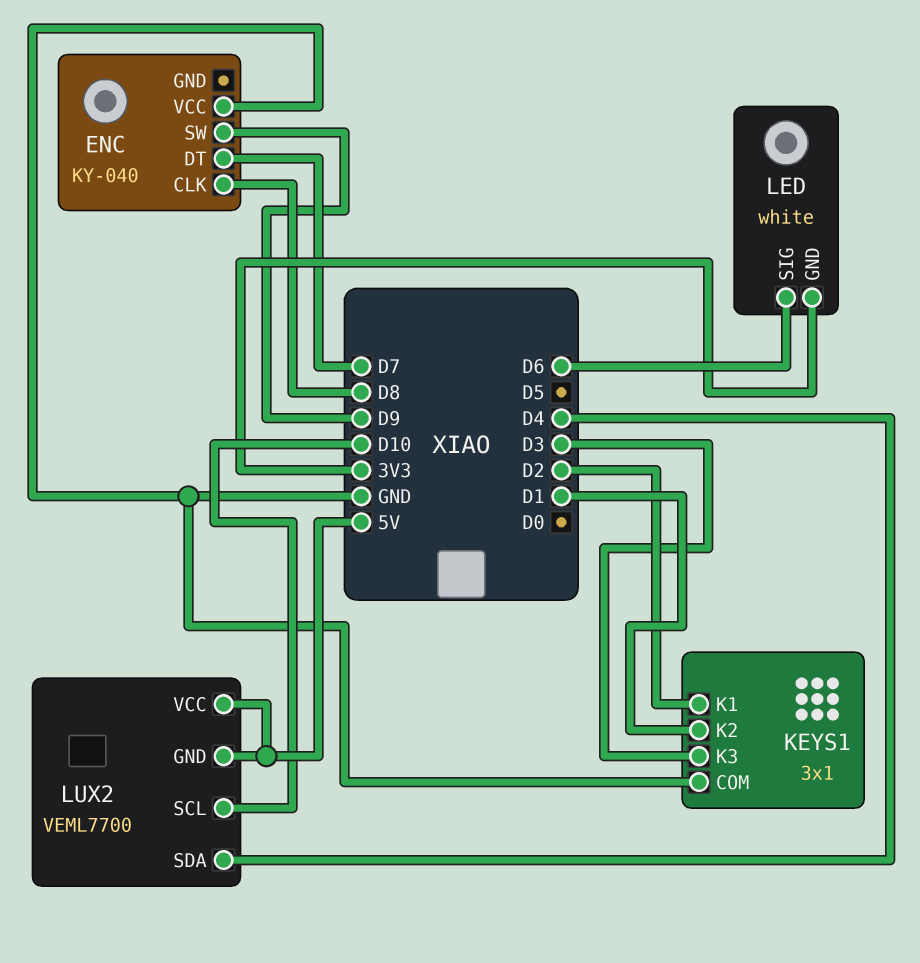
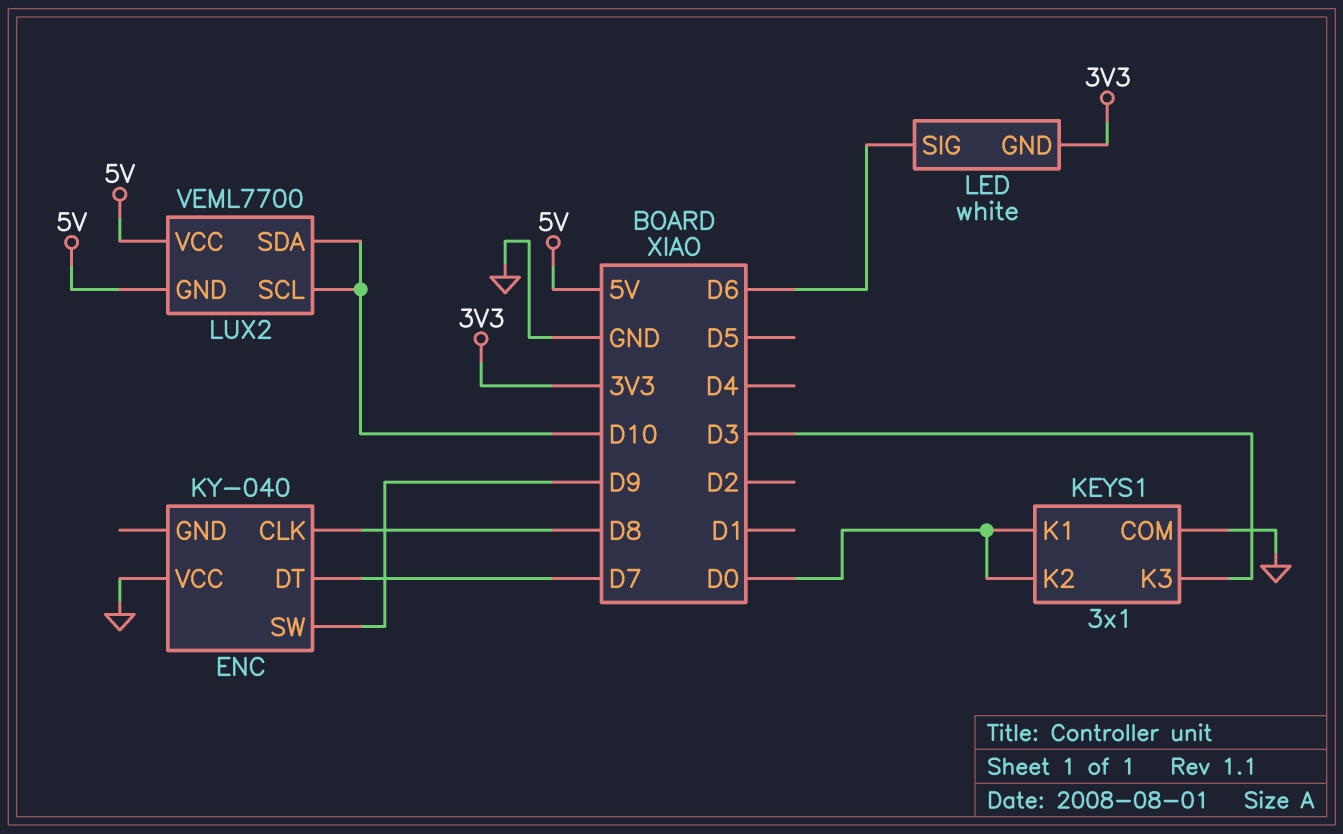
KEYS1 pin K1: D2 -> D0
KEYS1 pin K2: D1 -> D0
LUX2 pin SDA: D4 -> D10

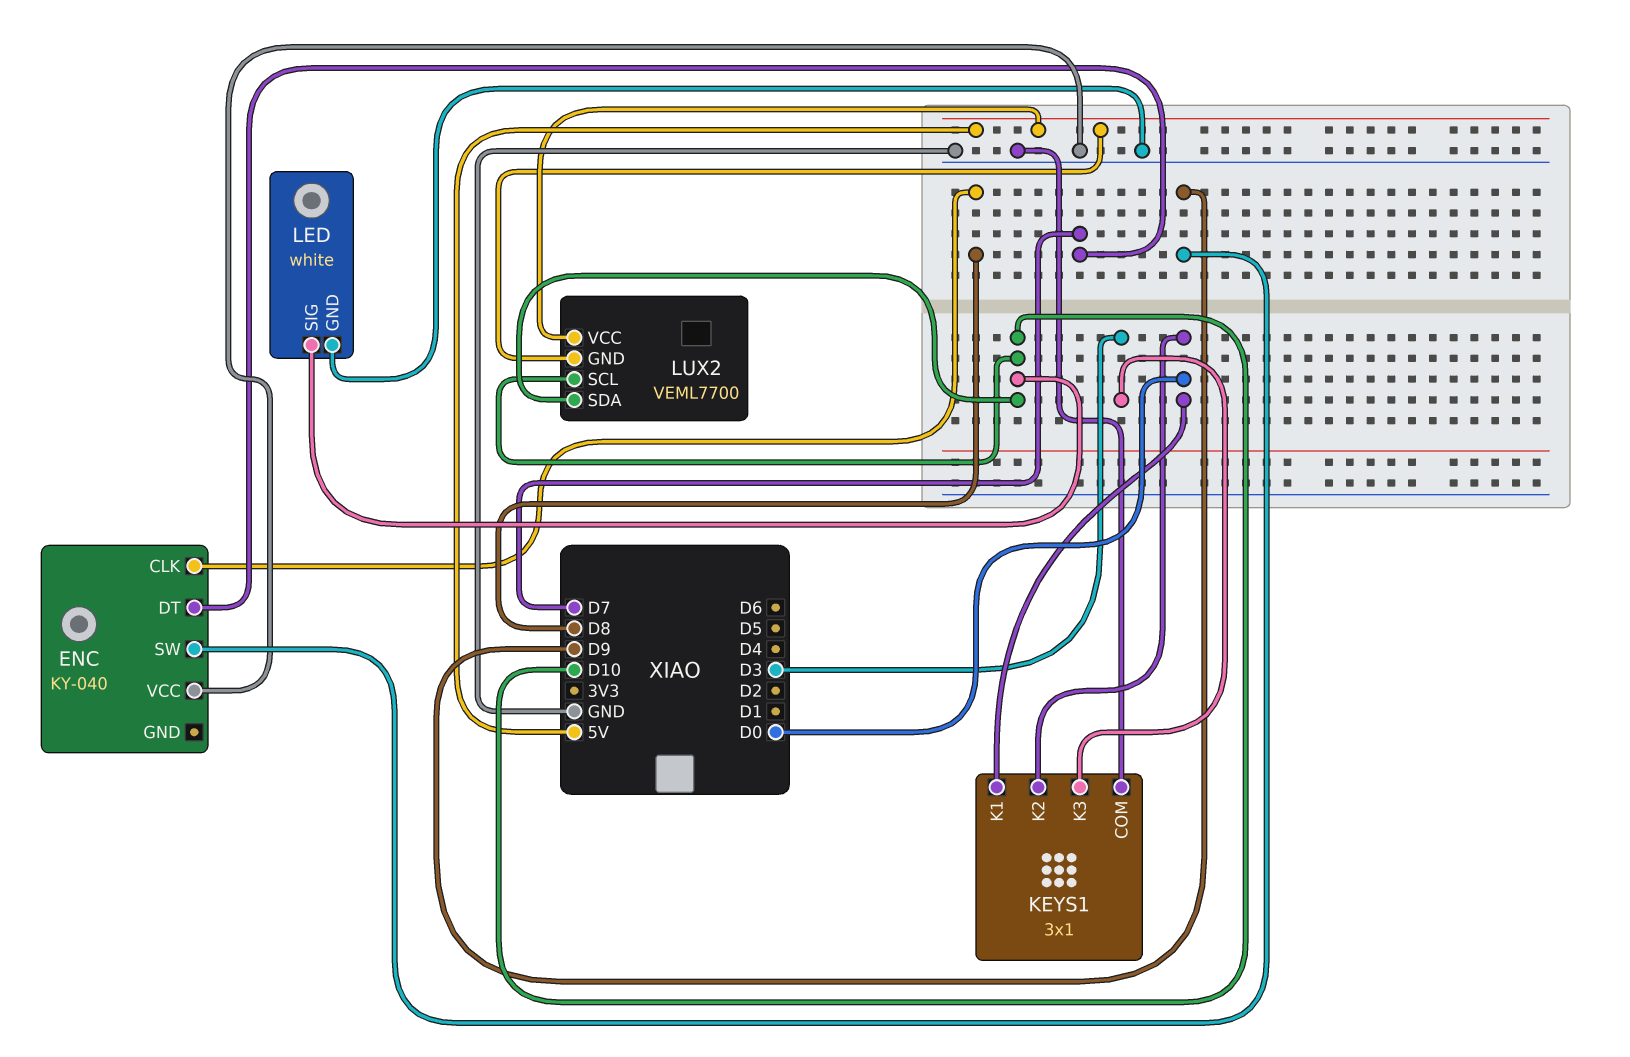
LED pin GND: 3V3 -> GND
LED pin SIG: D6 -> D10

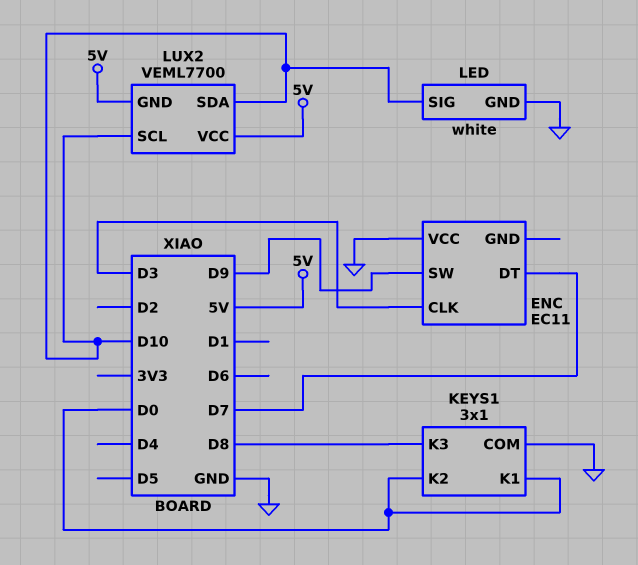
ENC: KY-040 -> EC11
ENC pin CLK: D8 -> D3
KEYS1 pin K3: D3 -> D8

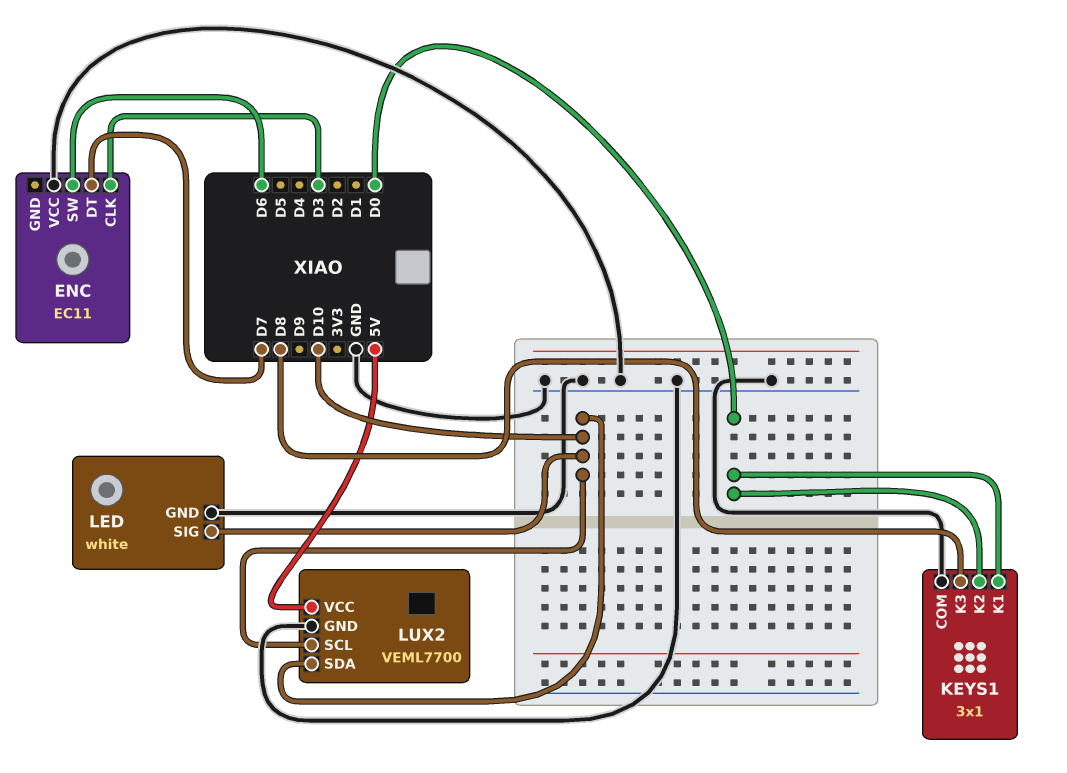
ENC pin SW: D9 -> D6
LUX2 pin GND: 5V -> GND

